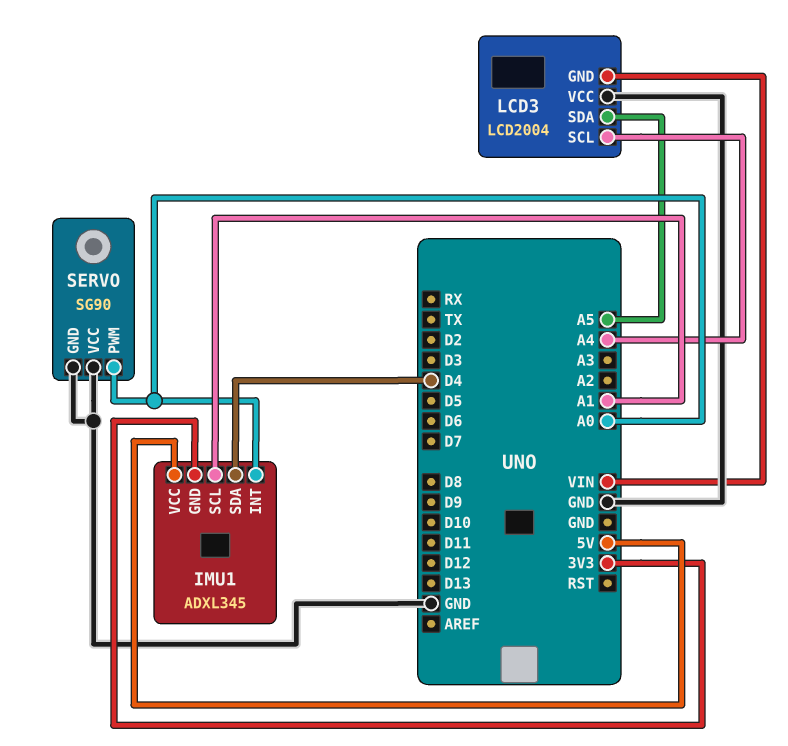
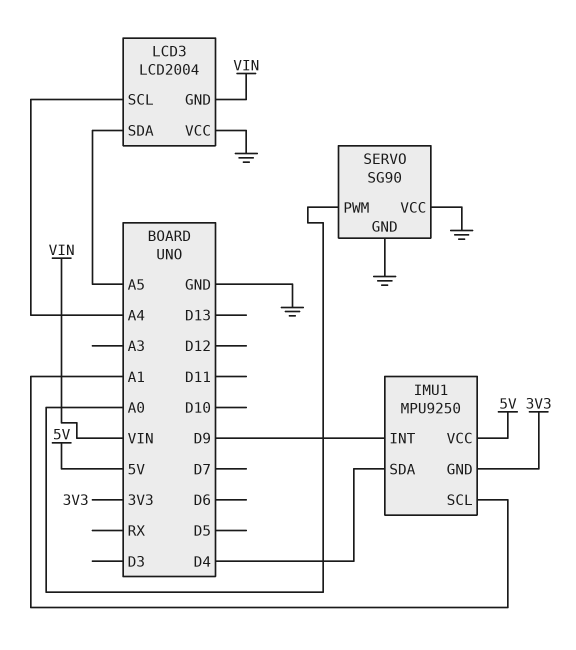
IMU1: ADXL345 -> MPU9250
IMU1 pin INT: A0 -> D9

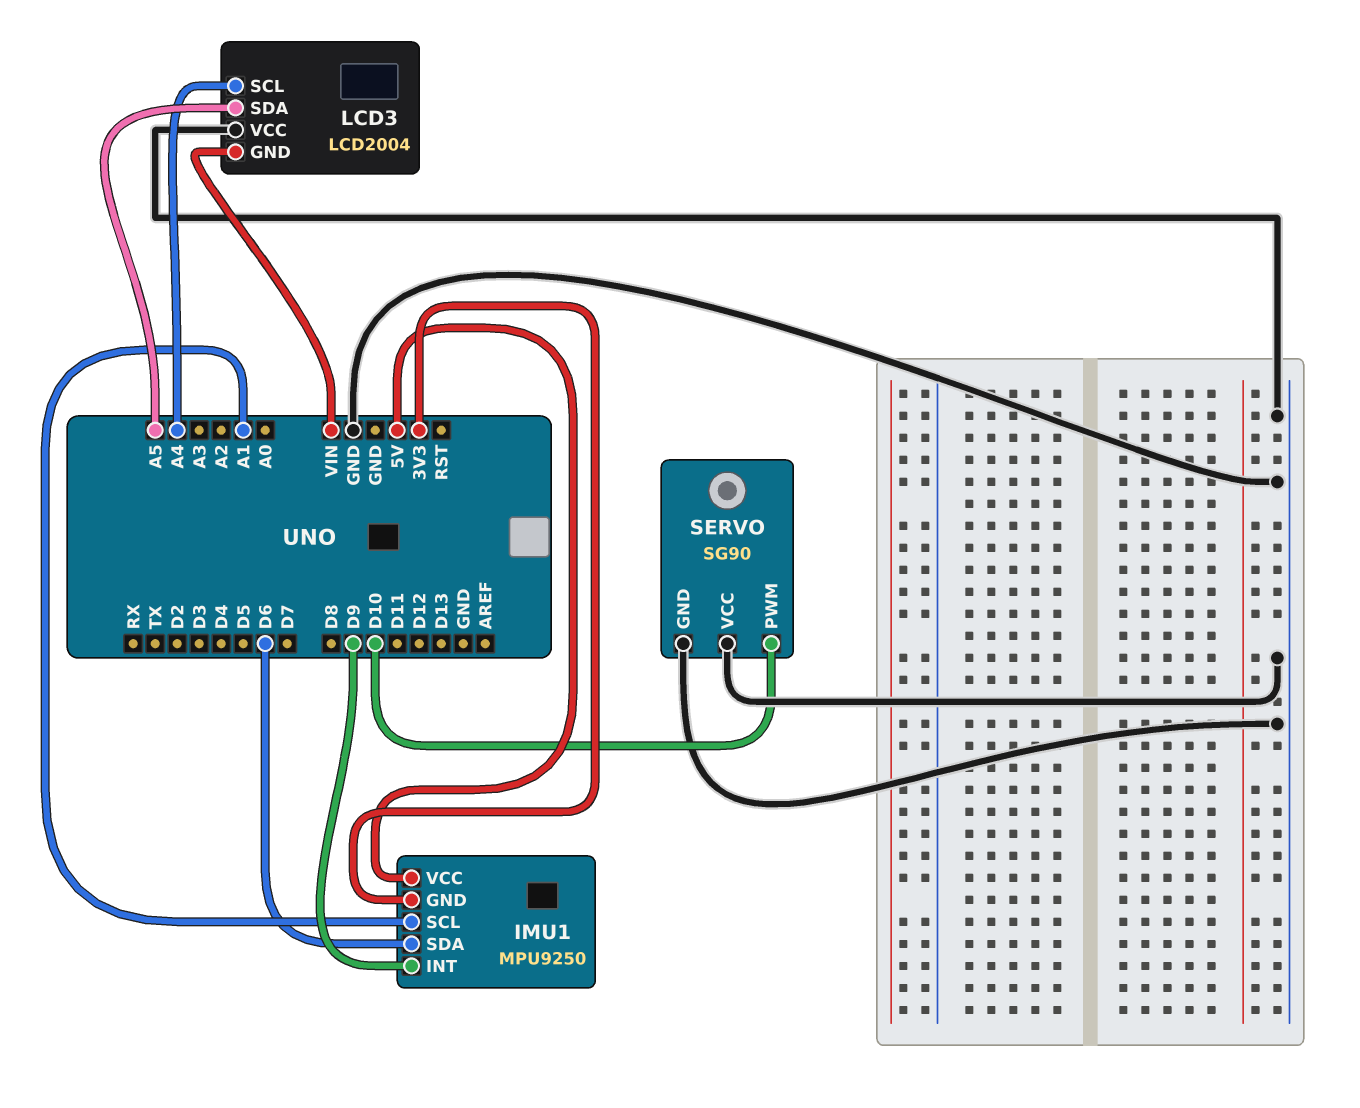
IMU1 pin SDA: D4 -> D6
SERVO pin PWM: A0 -> D10

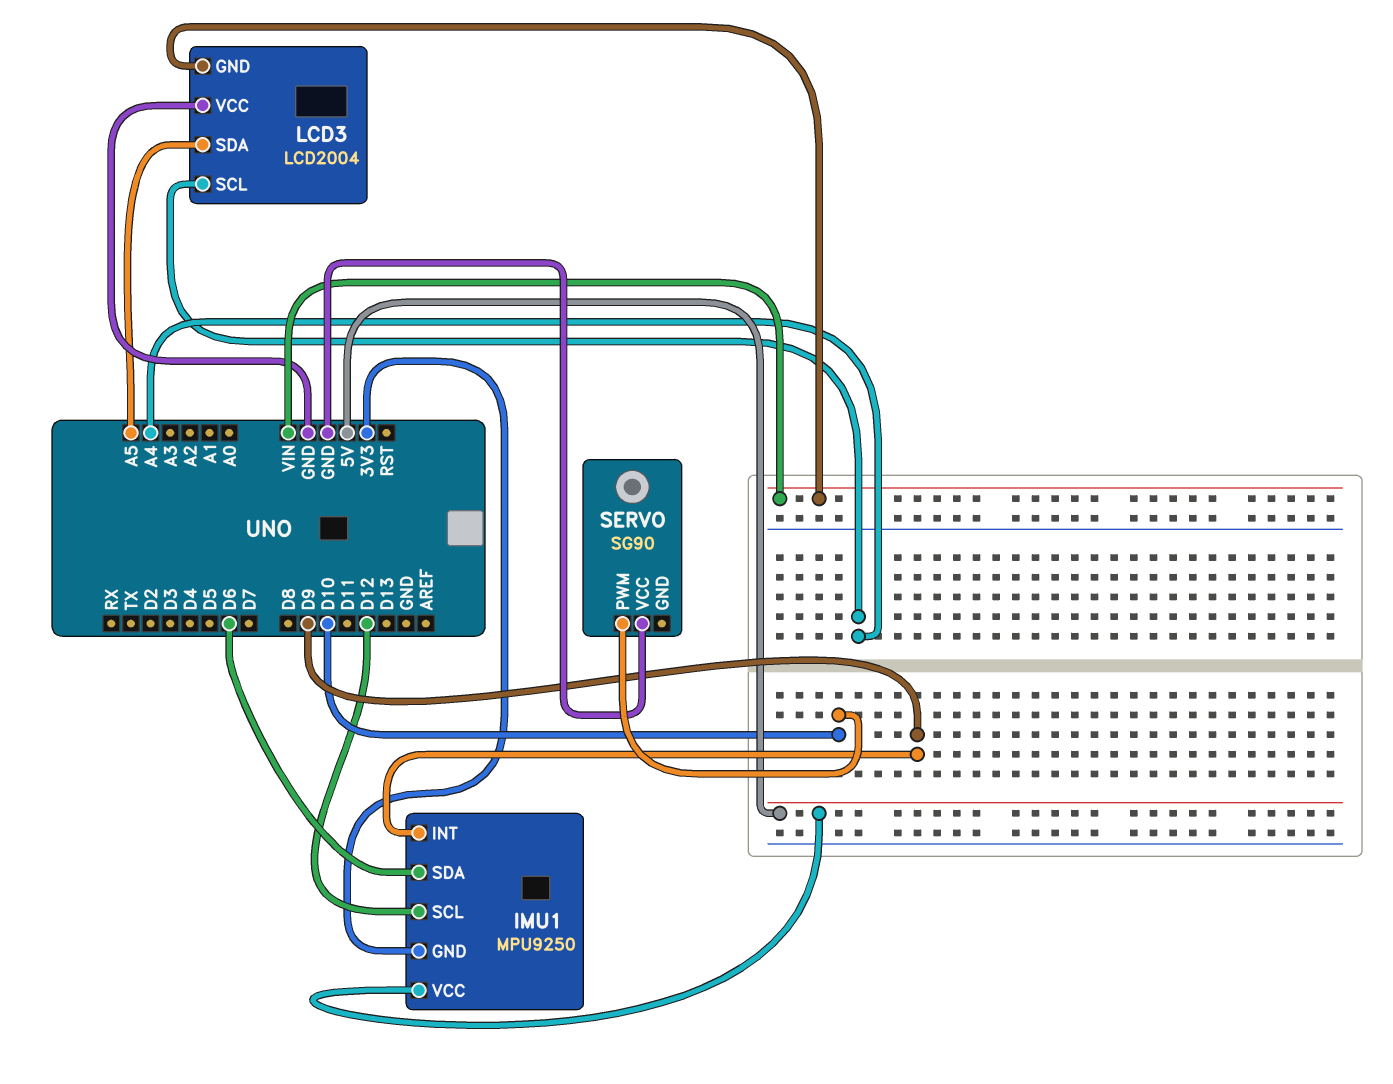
IMU1 pin SCL: A1 -> D12
SERVO pin GND: GND -> none

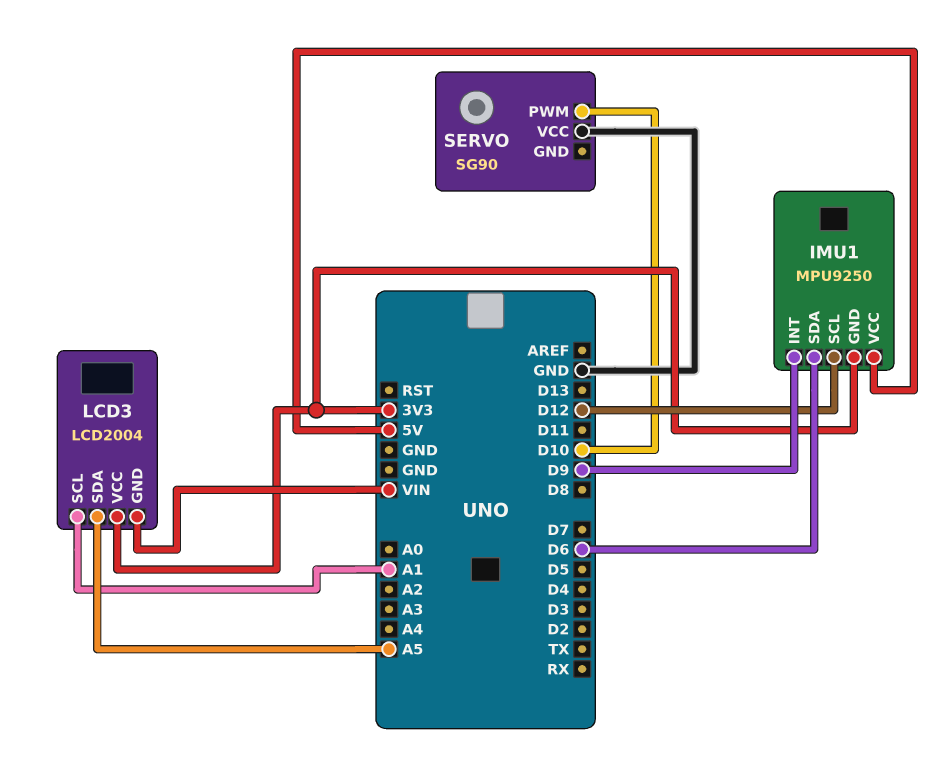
LCD3 pin SCL: A4 -> A1
LCD3 pin VCC: GND -> 3V3

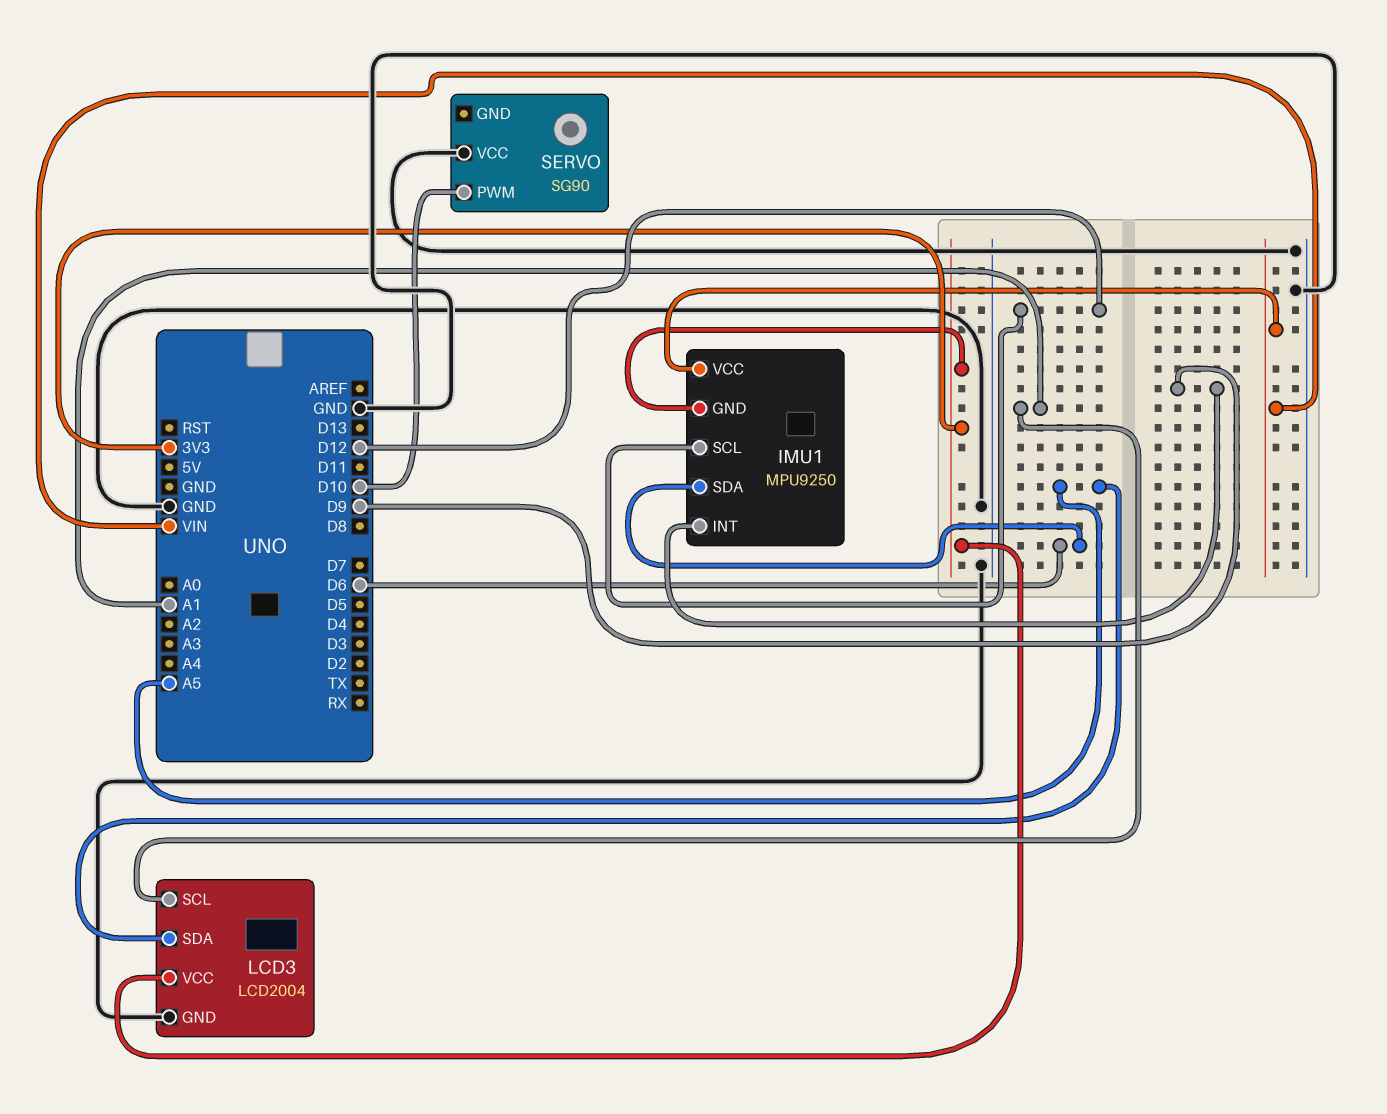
IMU1 pin VCC: 5V -> VIN
LCD3 pin GND: VIN -> GND

